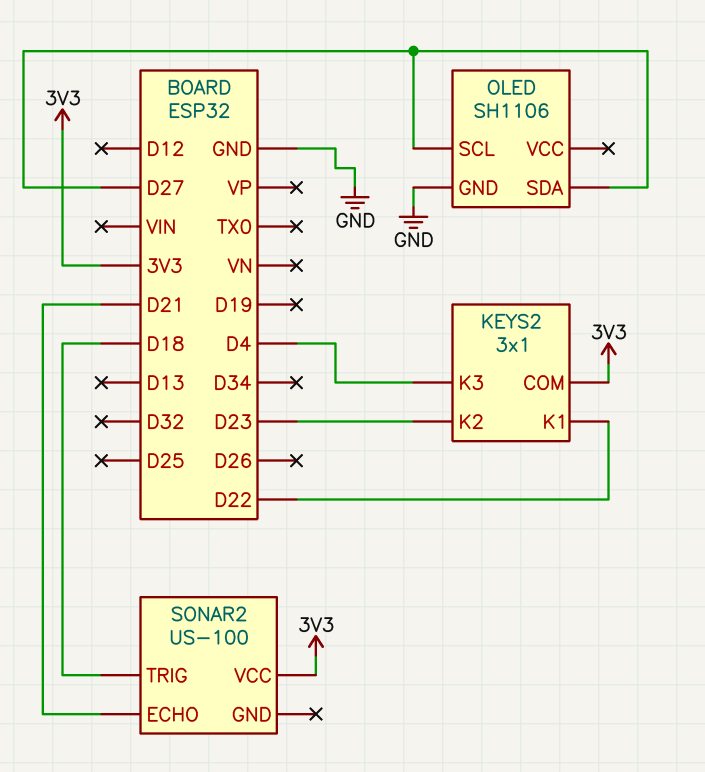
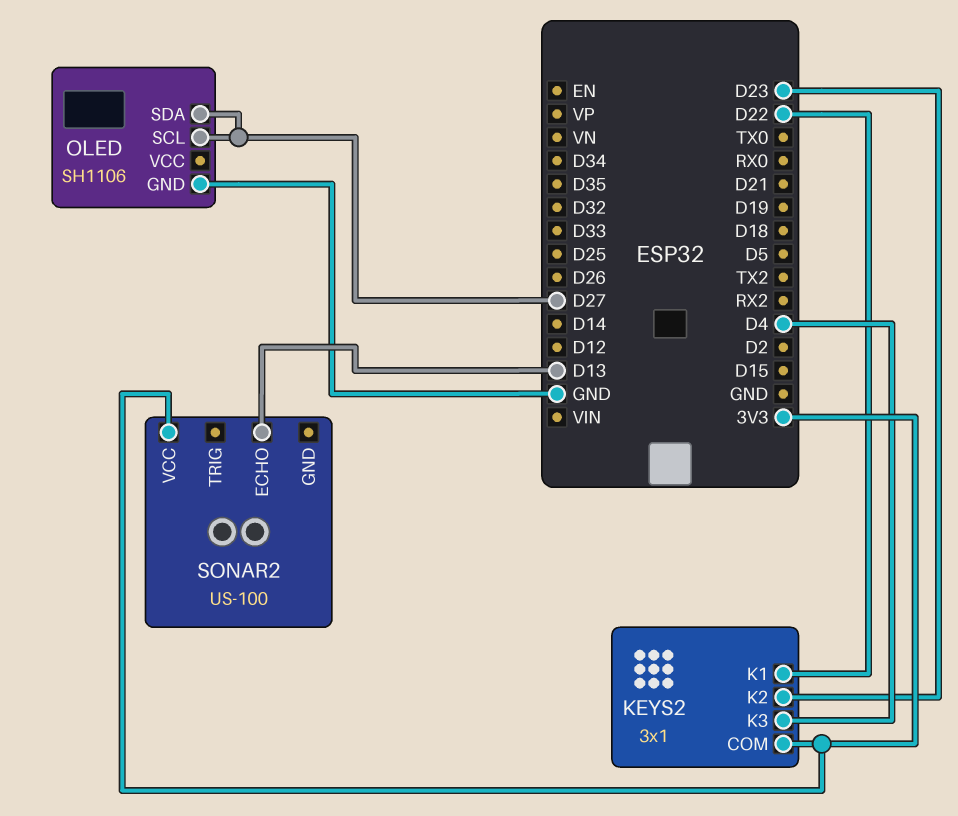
SONAR2 pin ECHO: D21 -> D13
SONAR2 pin TRIG: D18 -> none

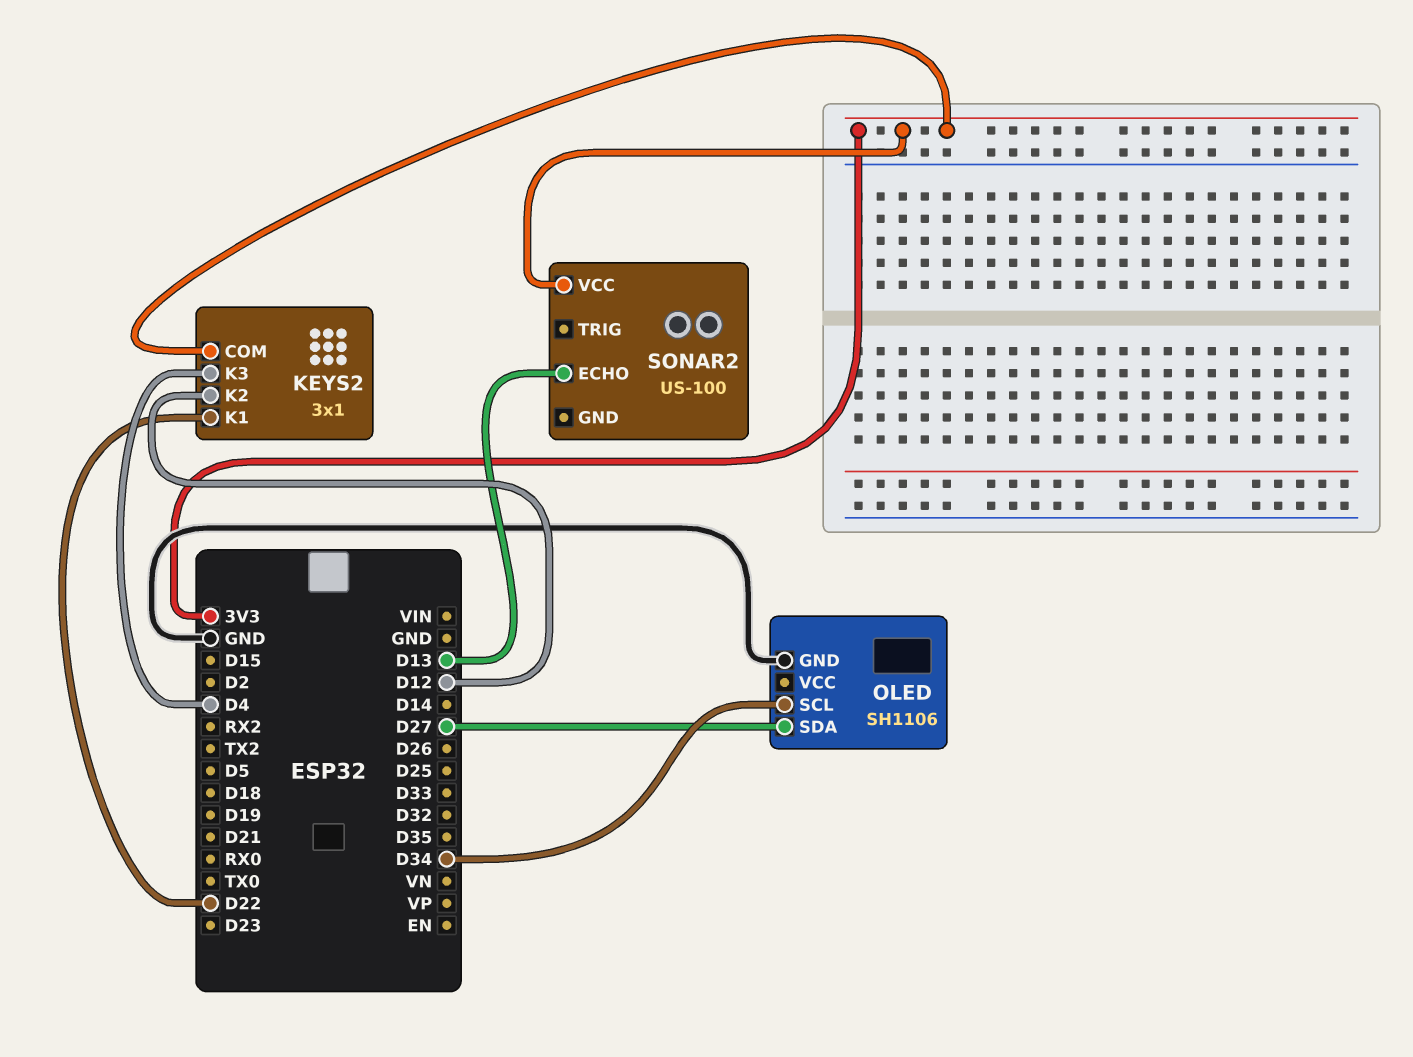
KEYS2 pin K2: D23 -> D12
OLED pin SCL: D27 -> D34

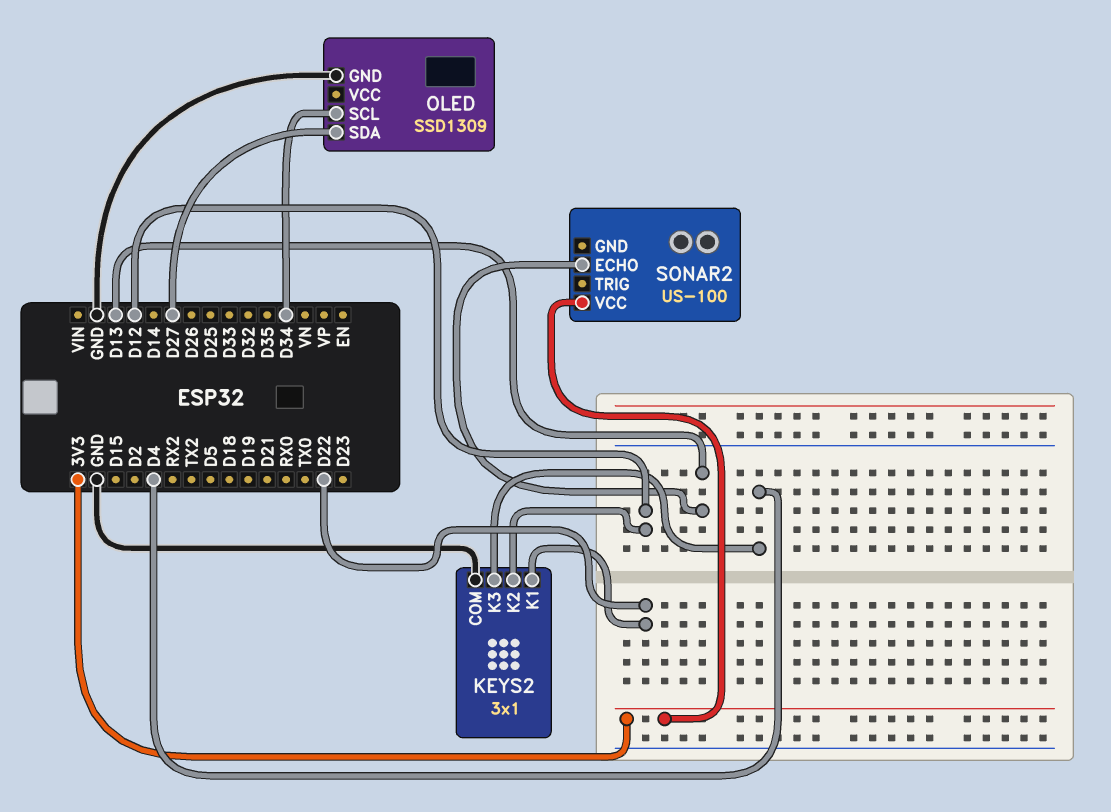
KEYS2 pin COM: 3V3 -> GND
OLED: SH1106 -> SSD1309

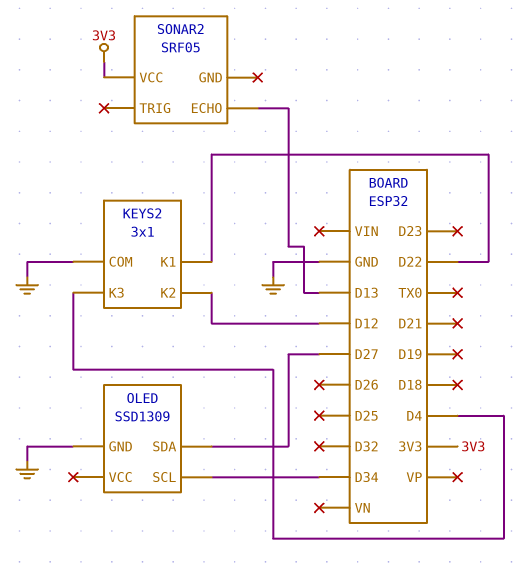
SONAR2: US-100 -> SRF05

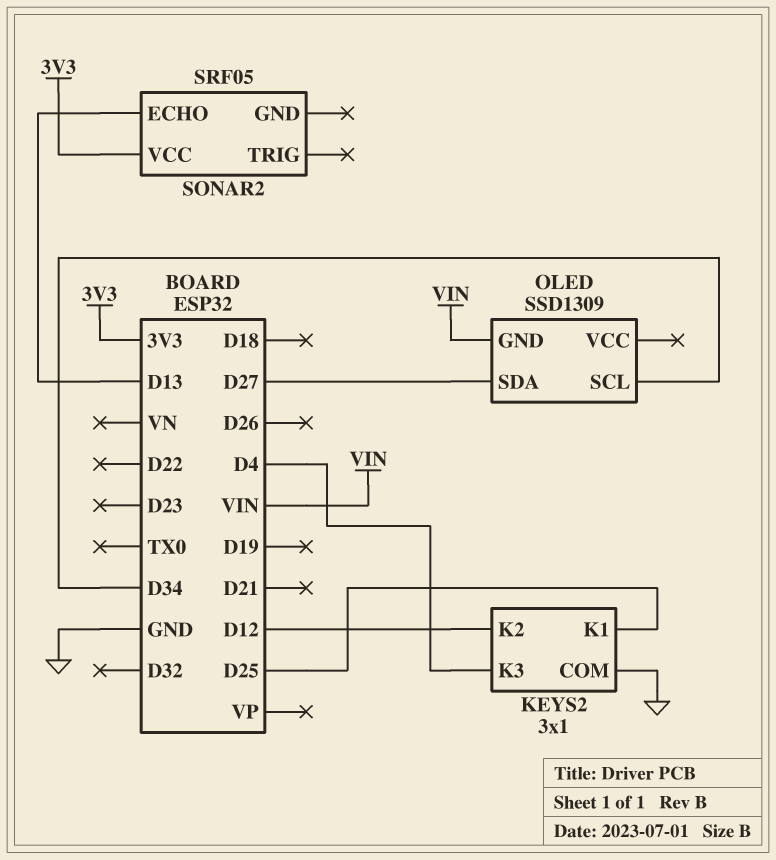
KEYS2 pin K1: D22 -> D25
OLED pin GND: GND -> VIN

